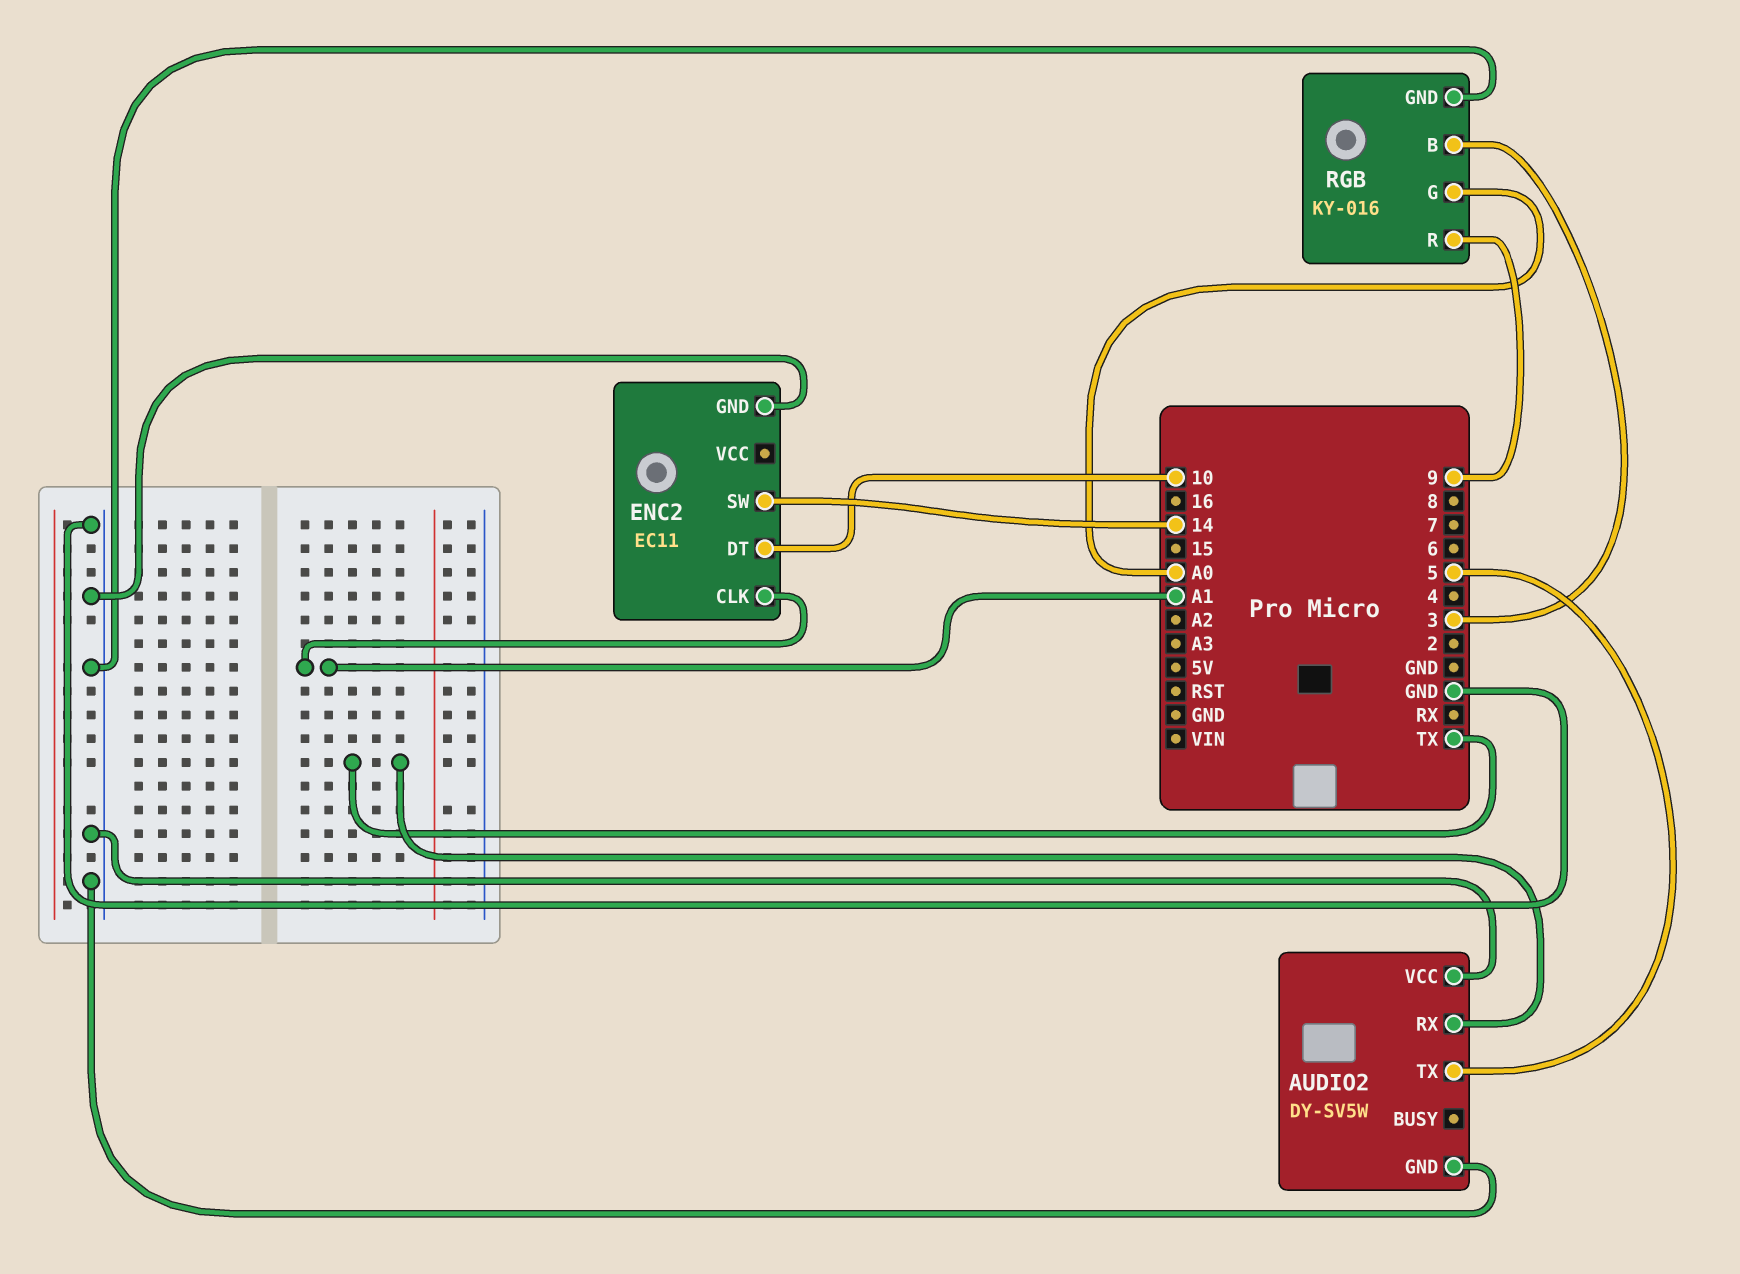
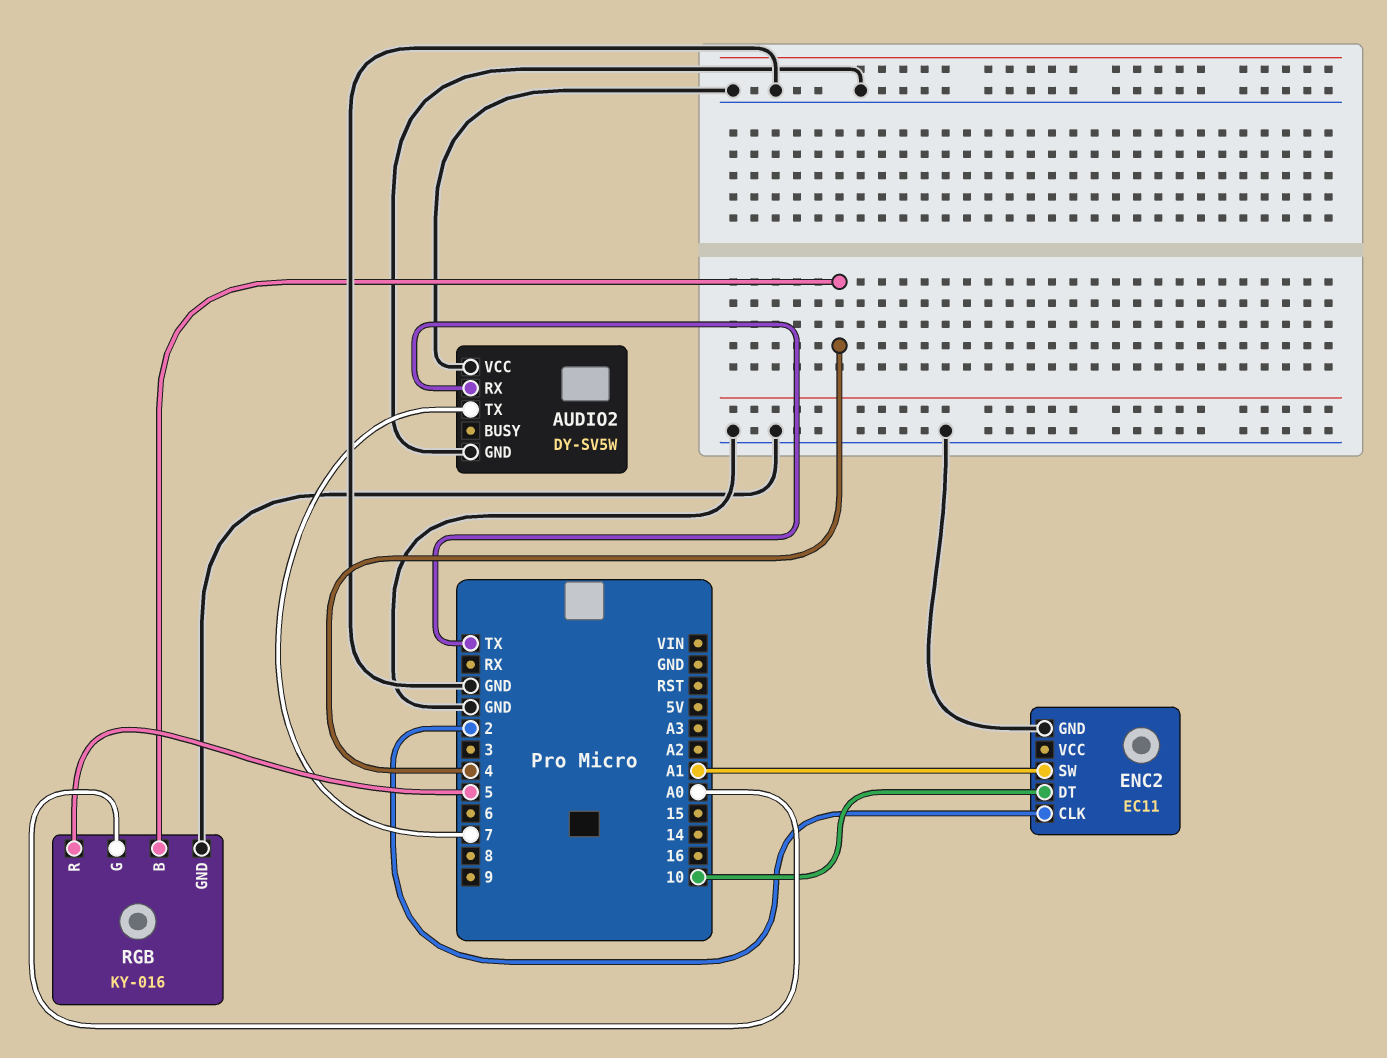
AUDIO2 pin TX: 5 -> 7
ENC2 pin CLK: A1 -> 2
ENC2 pin SW: 14 -> A1
RGB pin B: 3 -> 4
RGB pin R: 9 -> 5

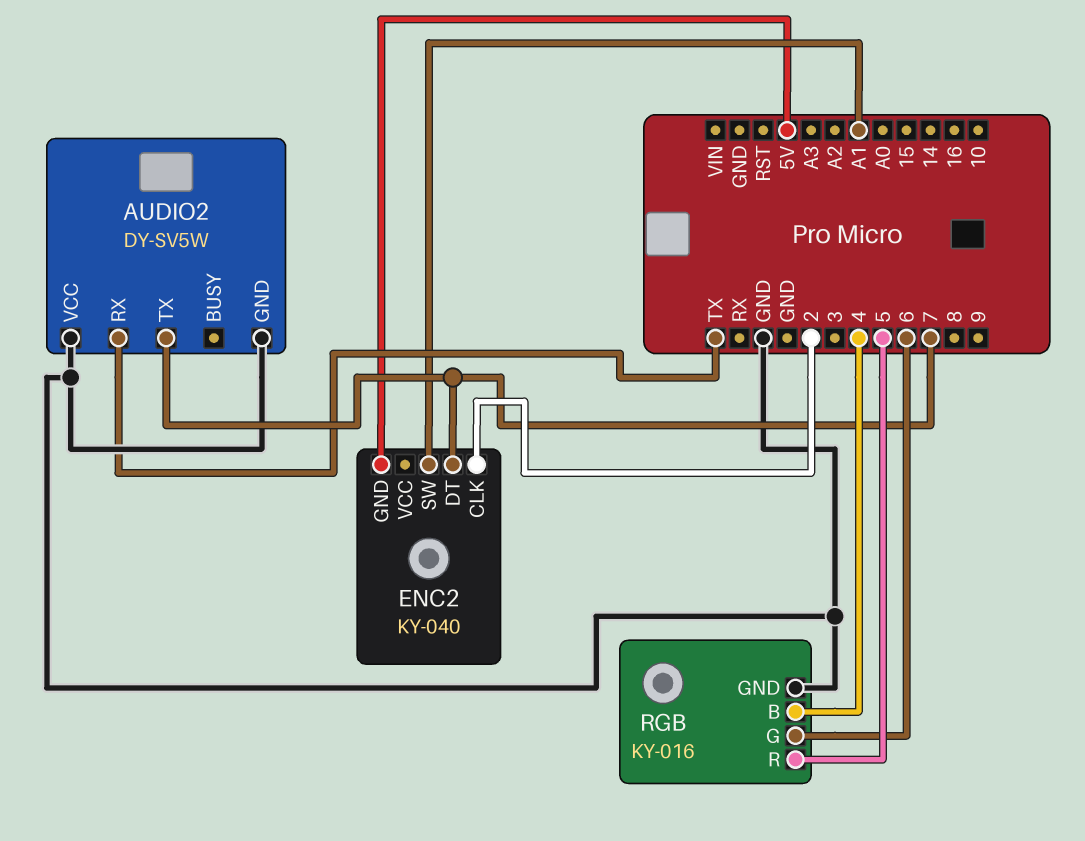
ENC2: EC11 -> KY-040
ENC2 pin DT: 10 -> 7
ENC2 pin GND: GND -> 5V
RGB pin G: A0 -> 6

